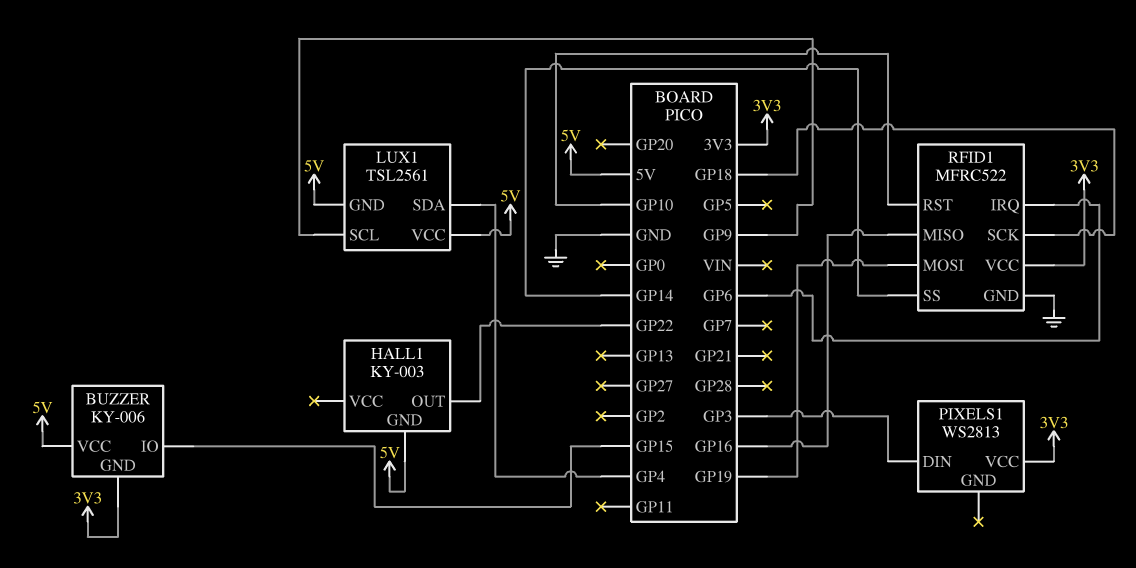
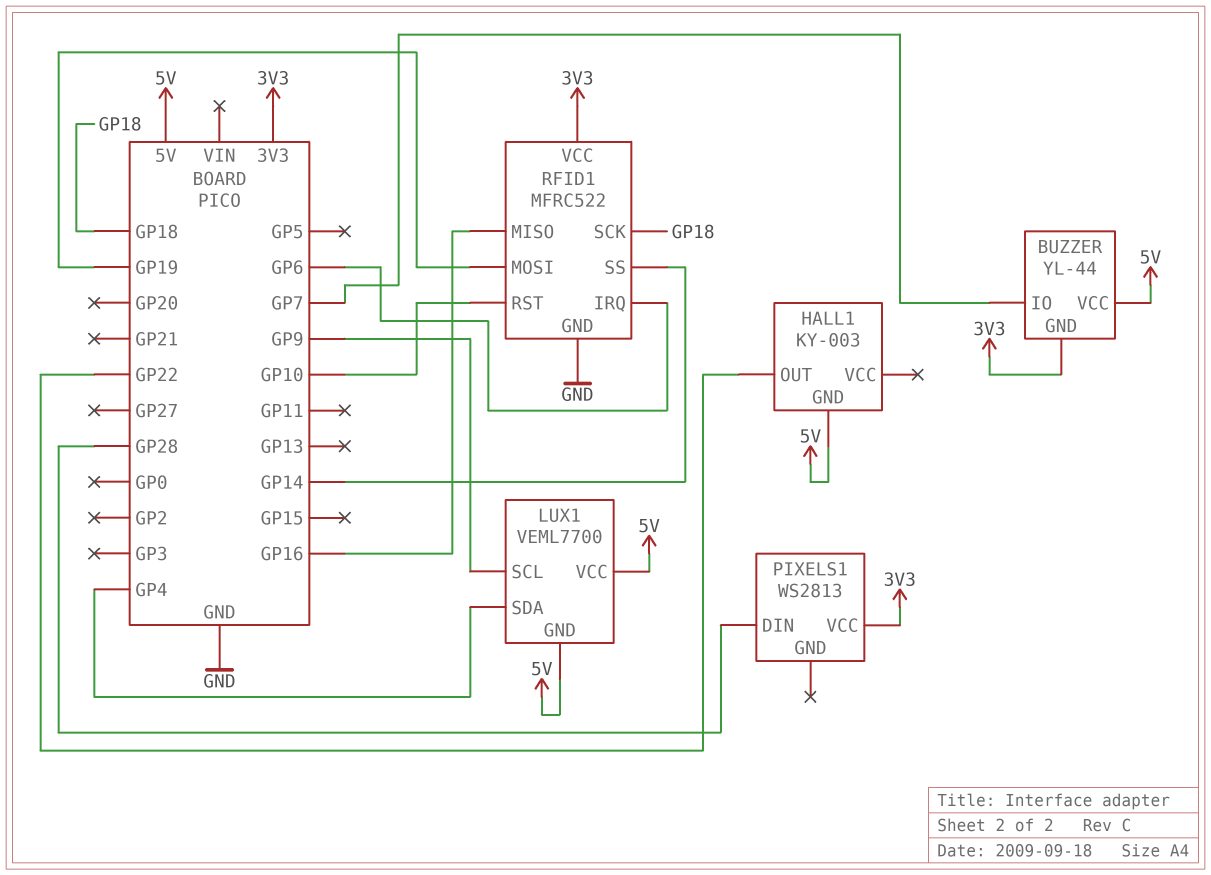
BUZZER: KY-006 -> YL-44
BUZZER pin IO: GP15 -> GP7
LUX1: TSL2561 -> VEML7700
PIXELS1 pin DIN: GP3 -> GP28

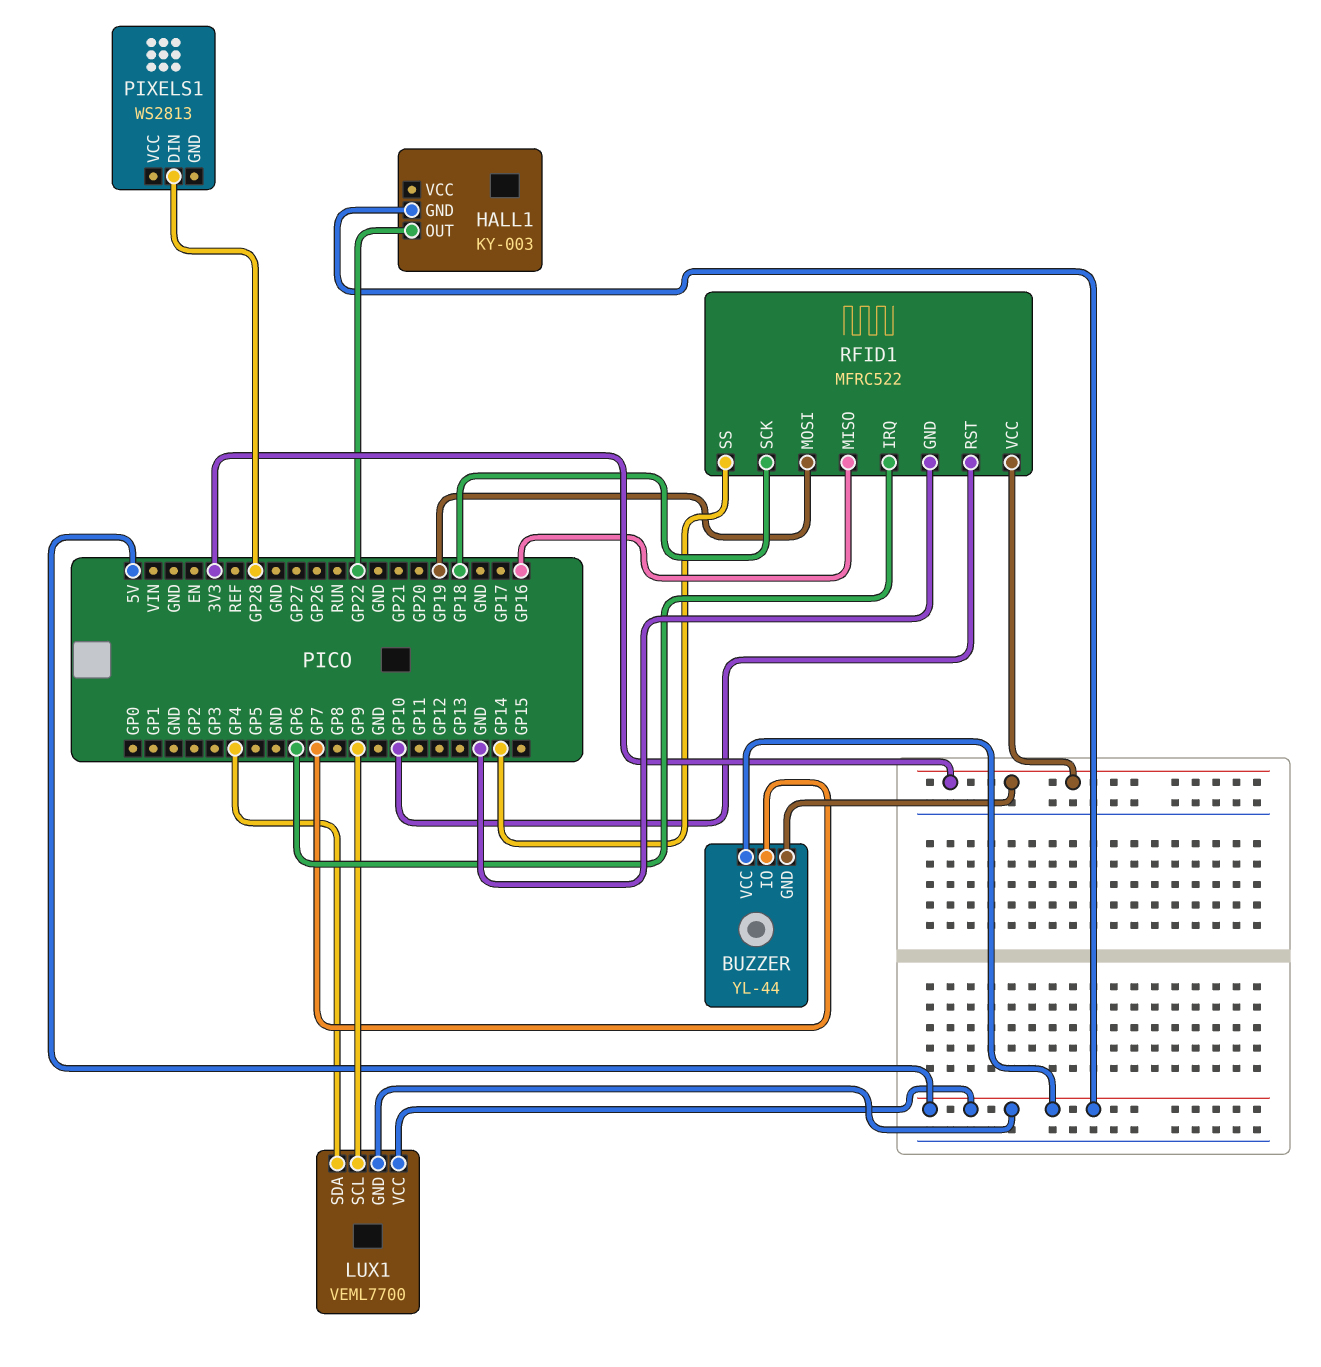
PIXELS1 pin VCC: 3V3 -> none

